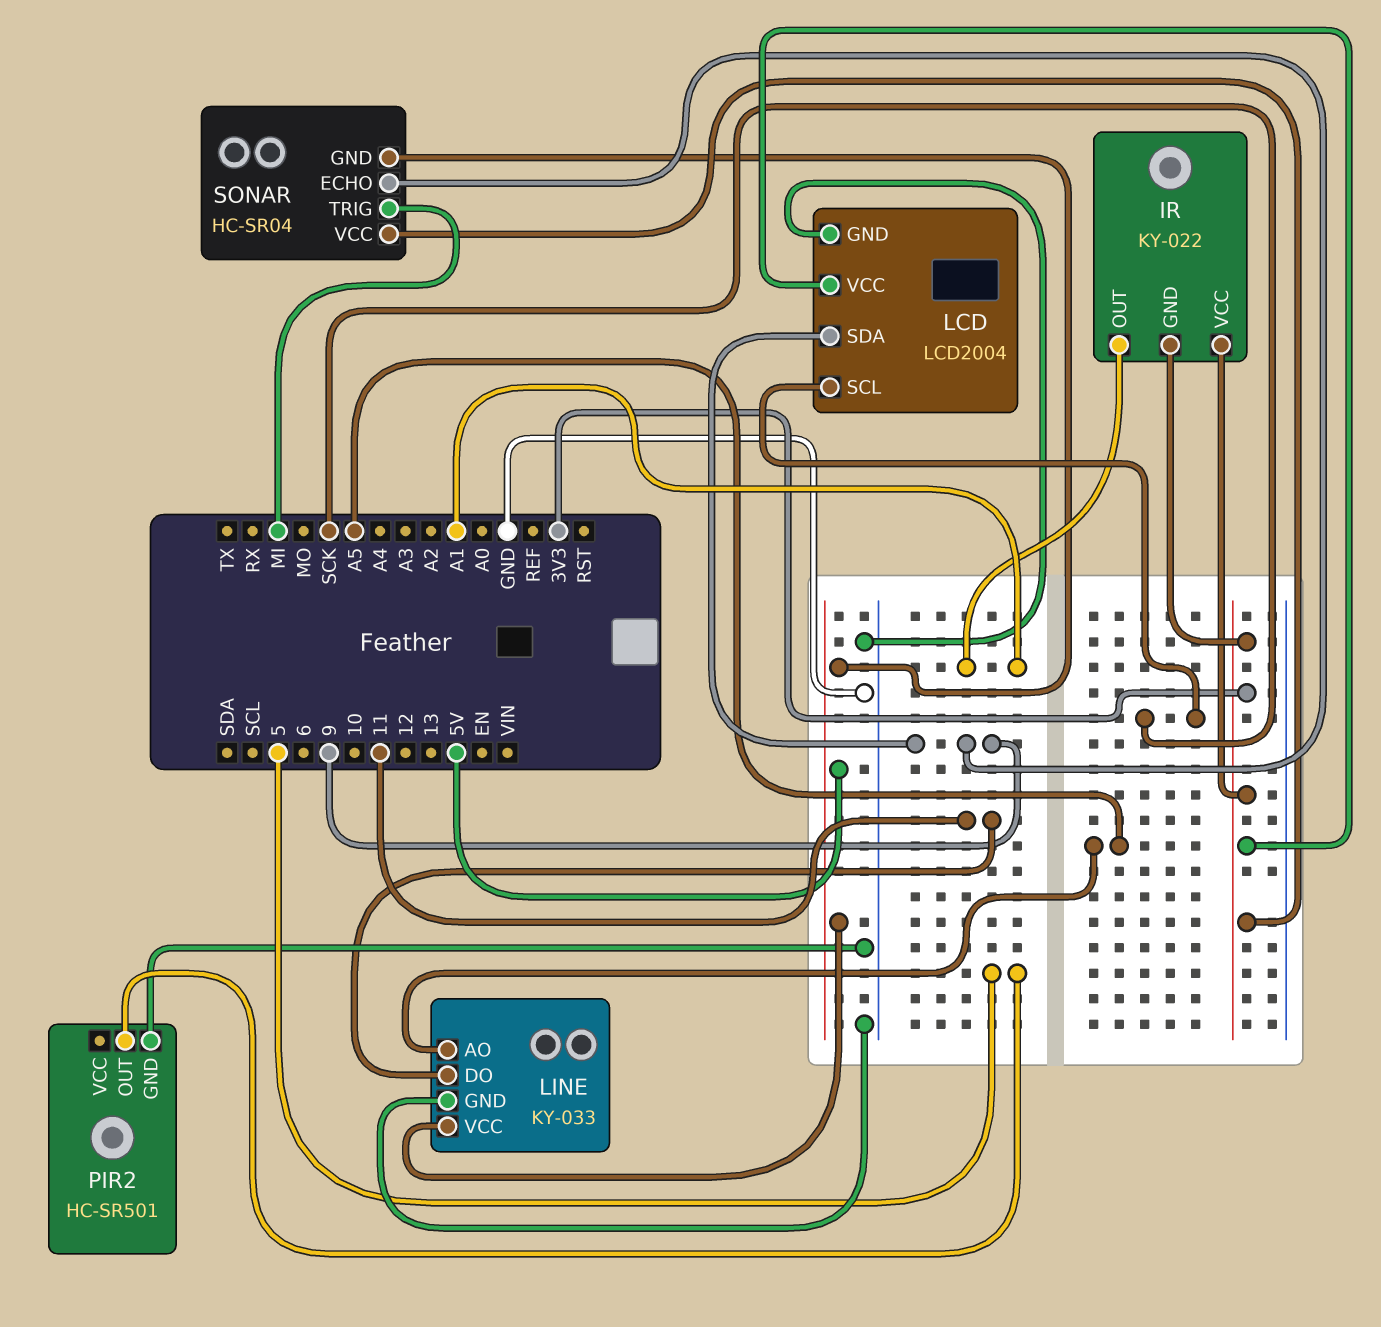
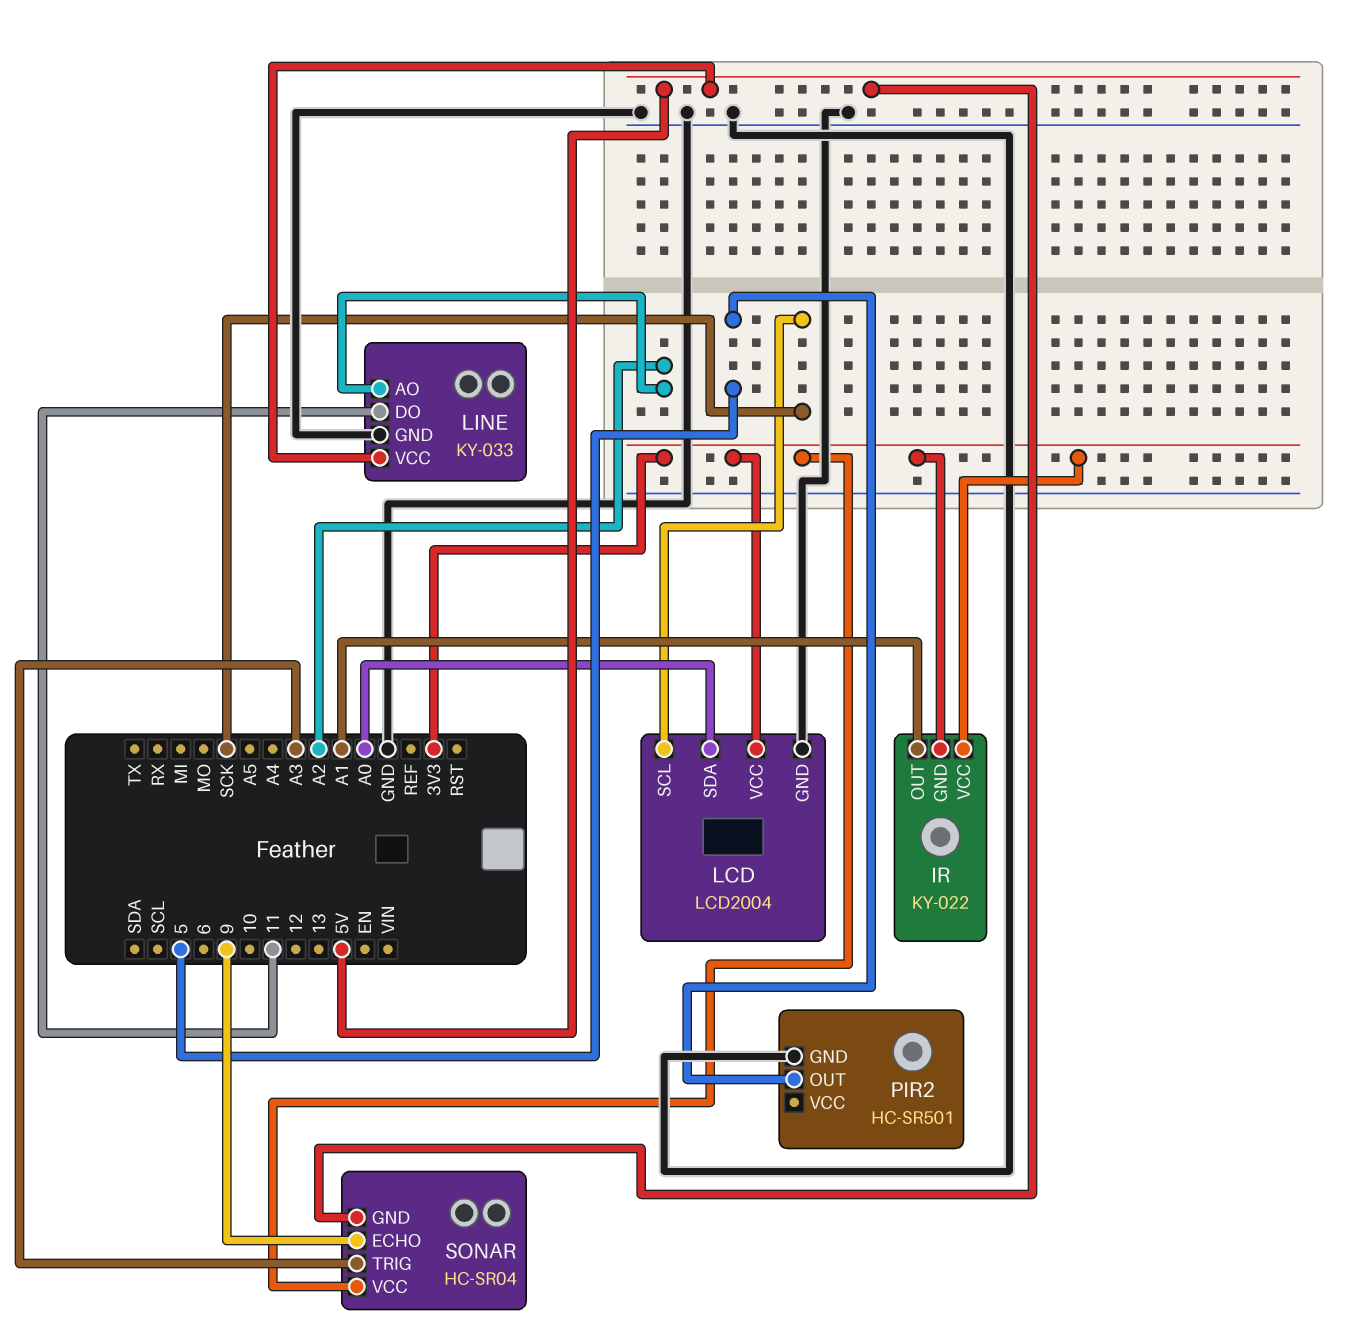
LCD pin SDA: 9 -> A0
LINE pin AO: A5 -> A2
SONAR pin TRIG: MI -> A3

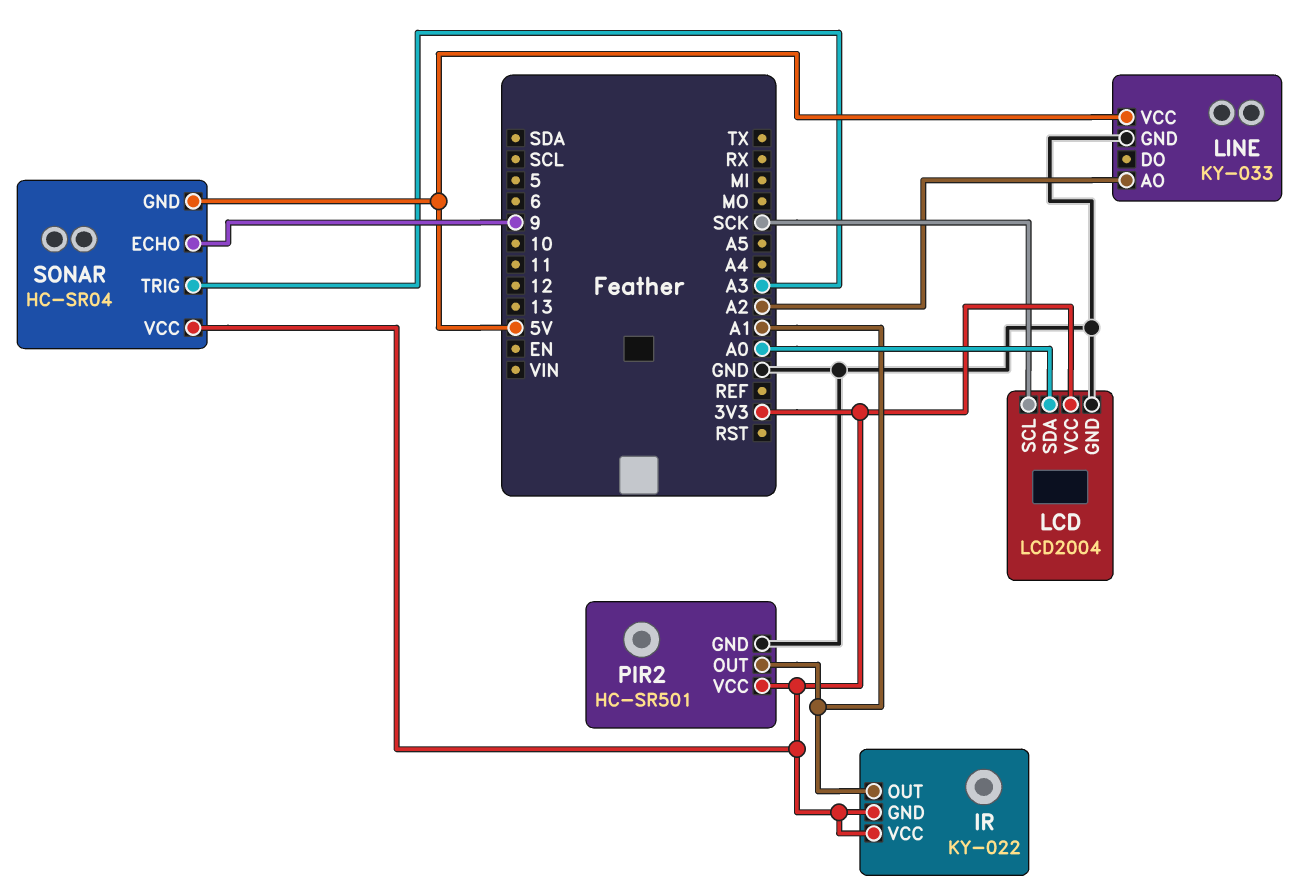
LINE pin DO: 11 -> none
PIR2 pin OUT: 5 -> A1
PIR2 pin VCC: none -> 3V3

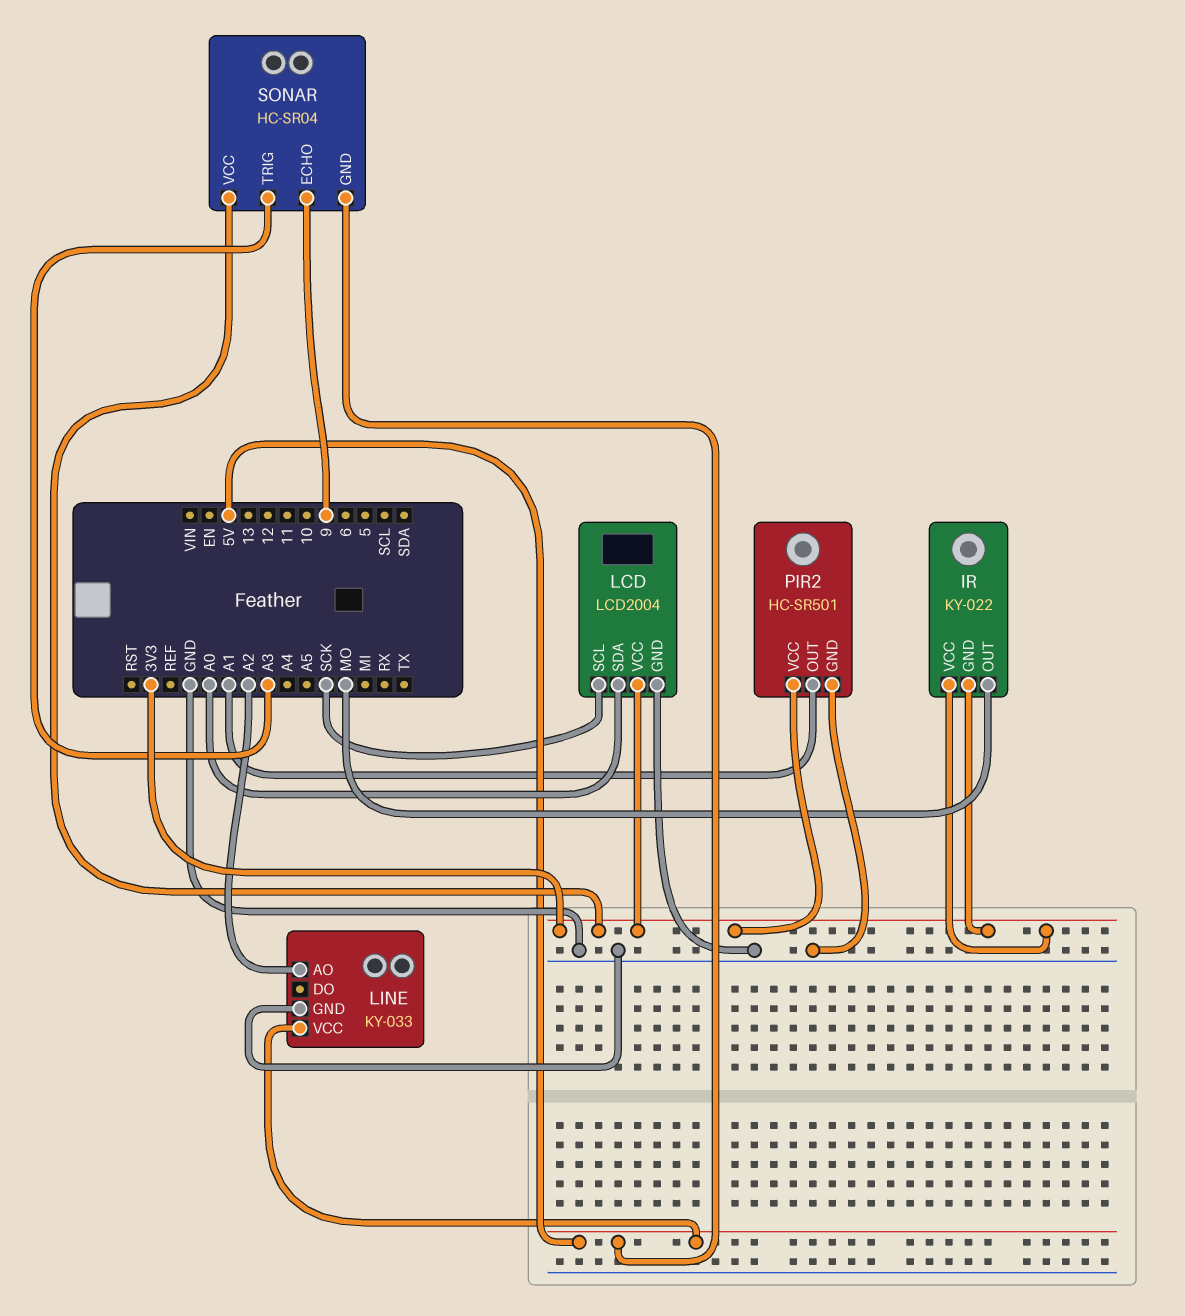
IR pin OUT: A1 -> MO

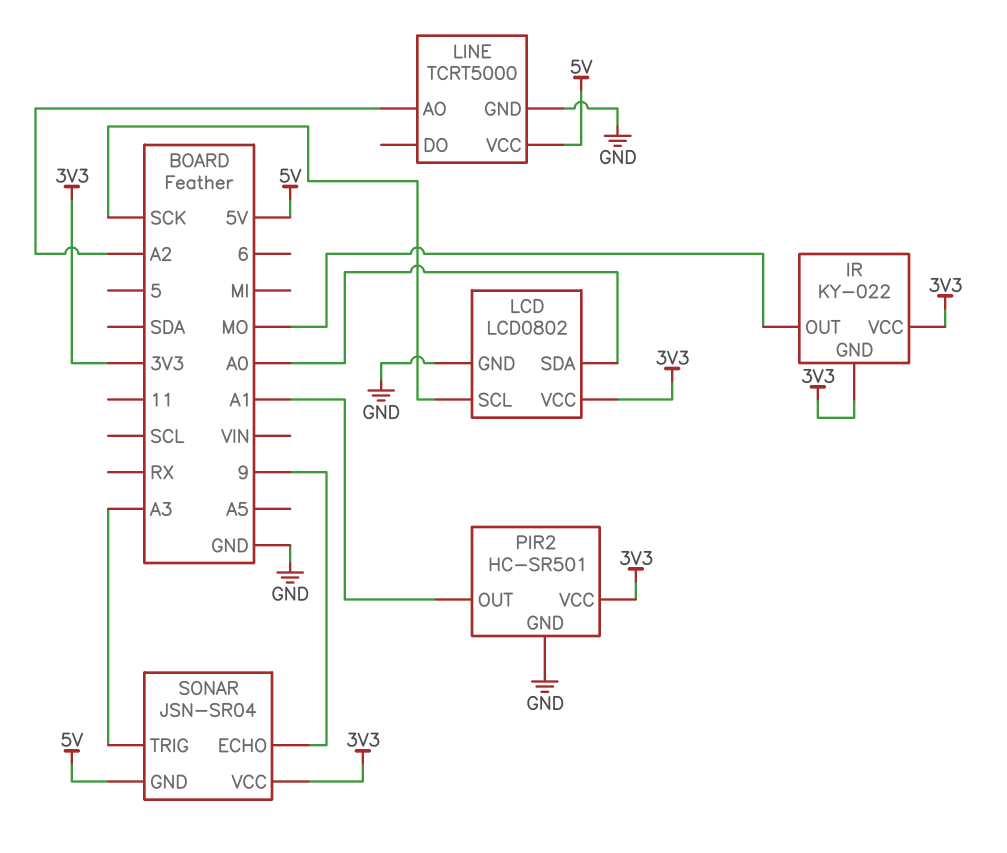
LCD: LCD2004 -> LCD0802
LINE: KY-033 -> TCRT5000
SONAR: HC-SR04 -> JSN-SR04

